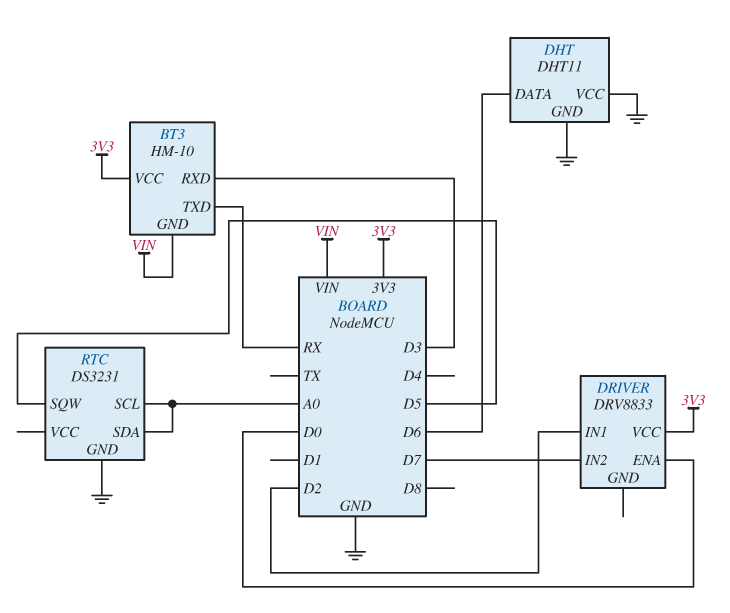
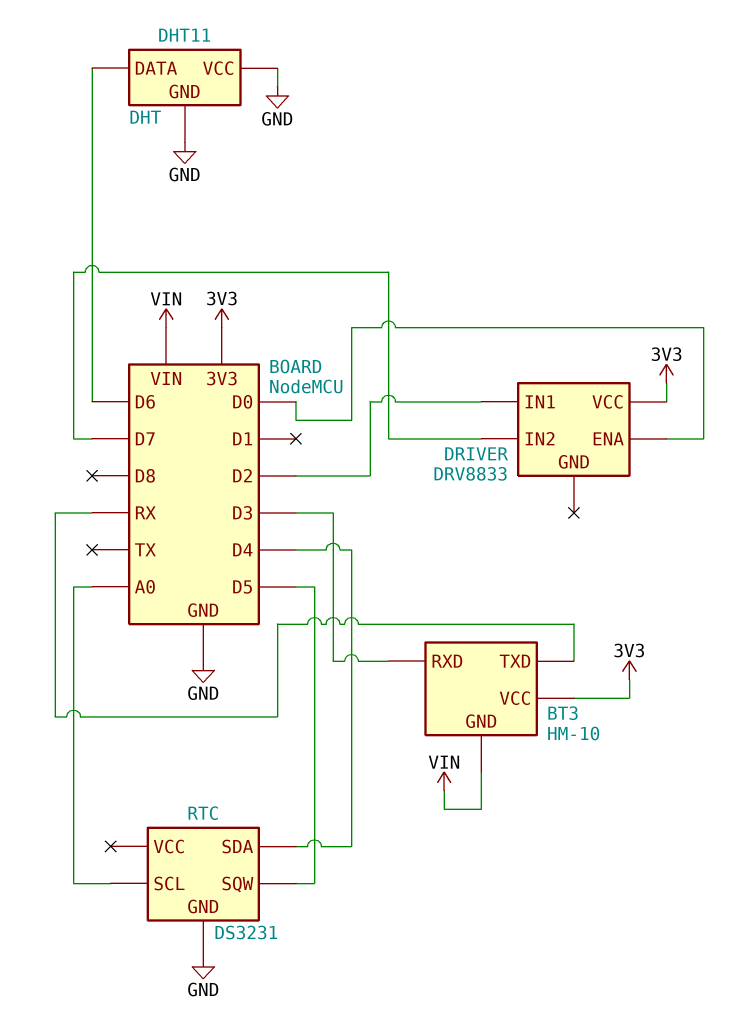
RTC pin SDA: A0 -> D4

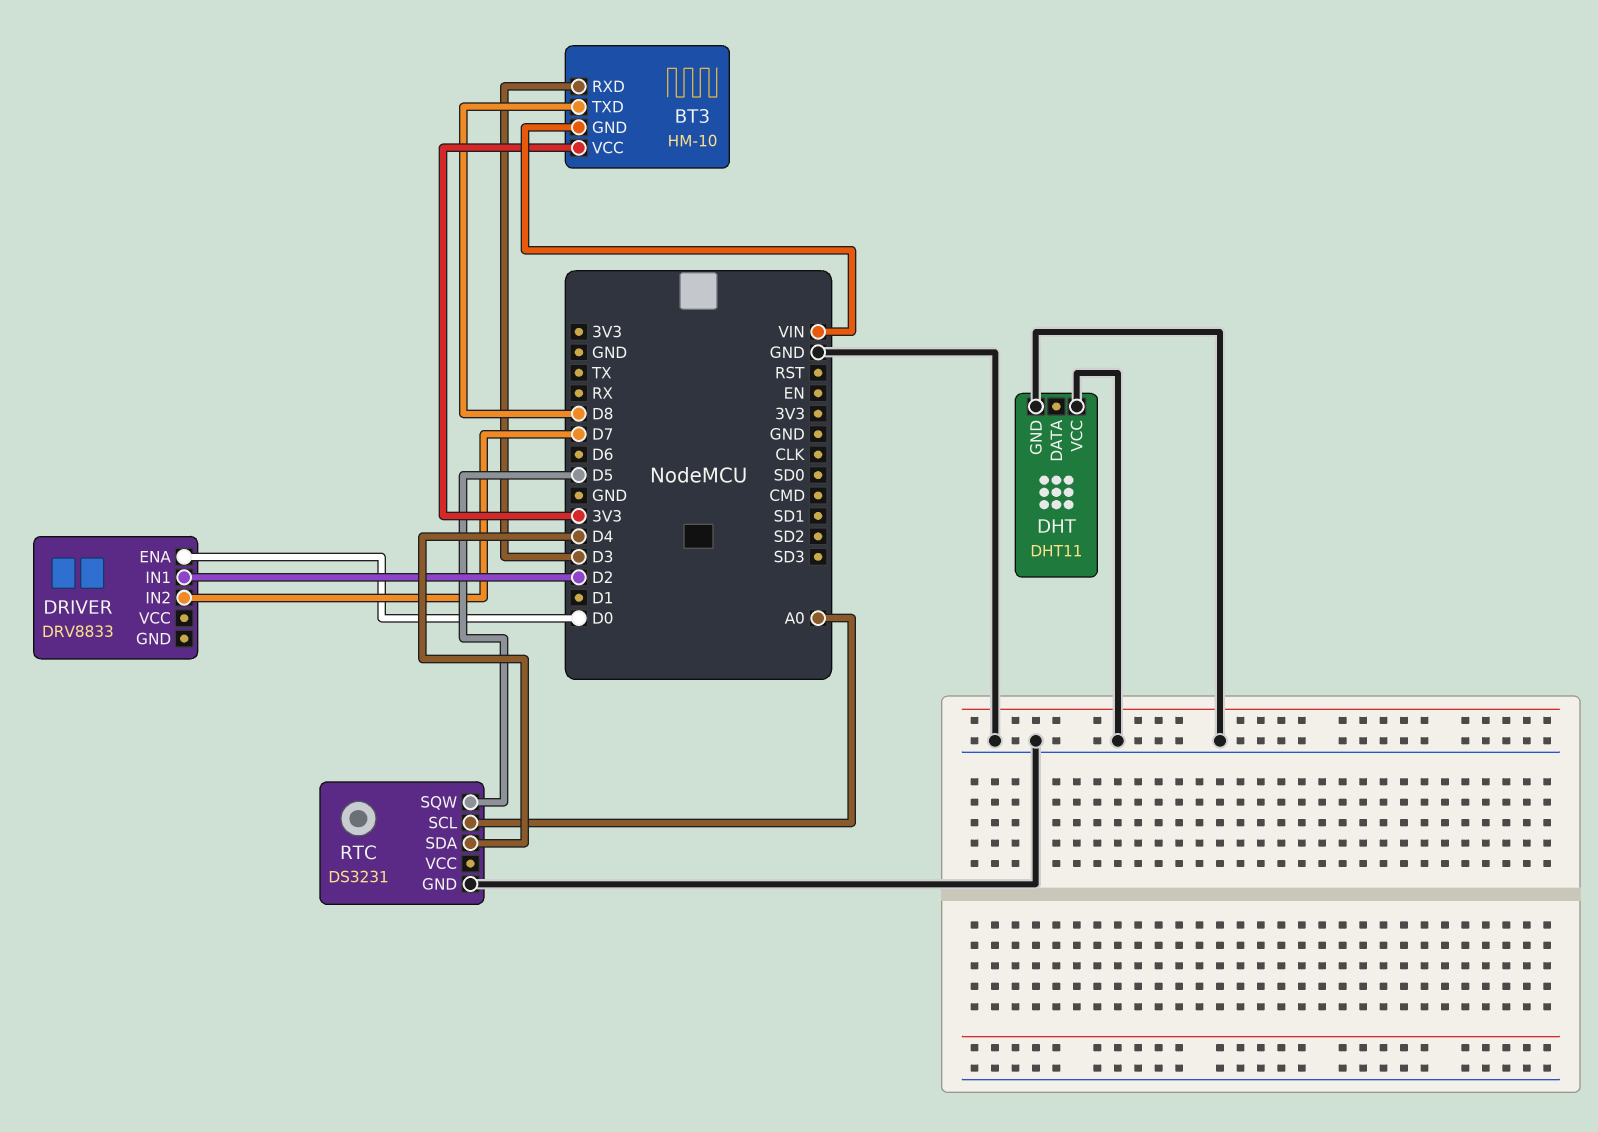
BT3 pin TXD: RX -> D8
DHT pin DATA: D6 -> none
DRIVER pin VCC: 3V3 -> none

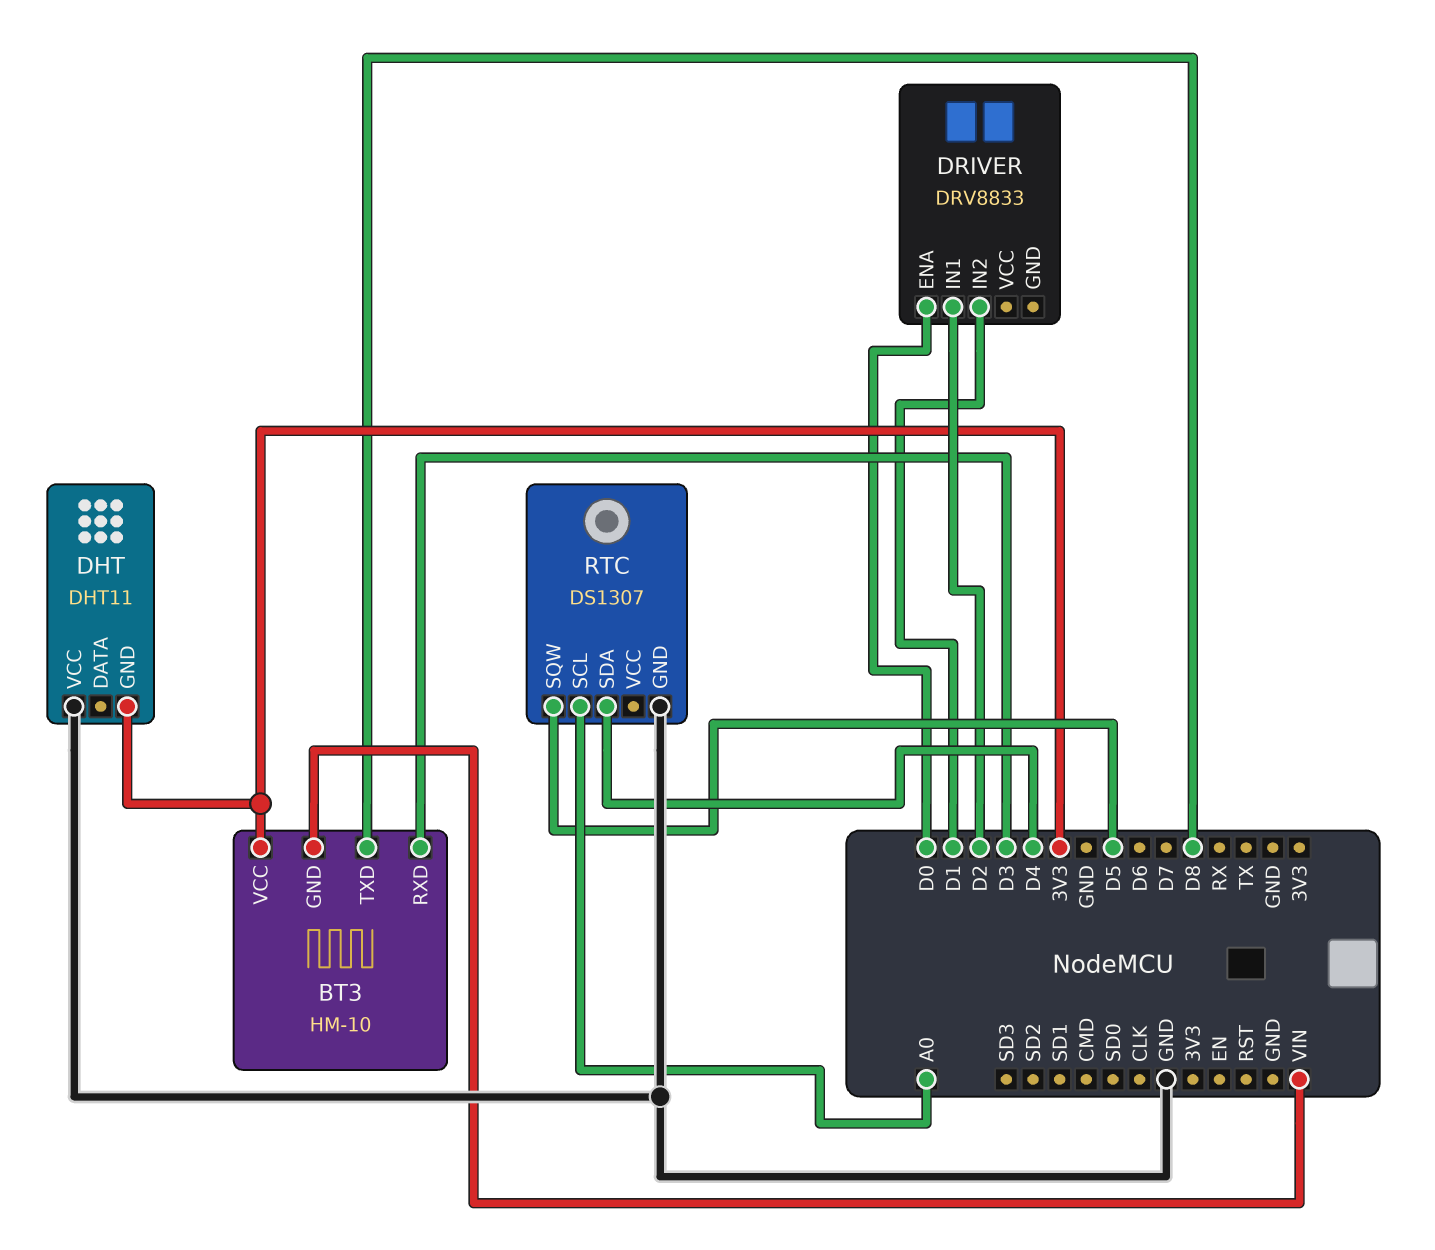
DHT pin GND: GND -> 3V3
DRIVER pin IN2: D7 -> D1
RTC: DS3231 -> DS1307

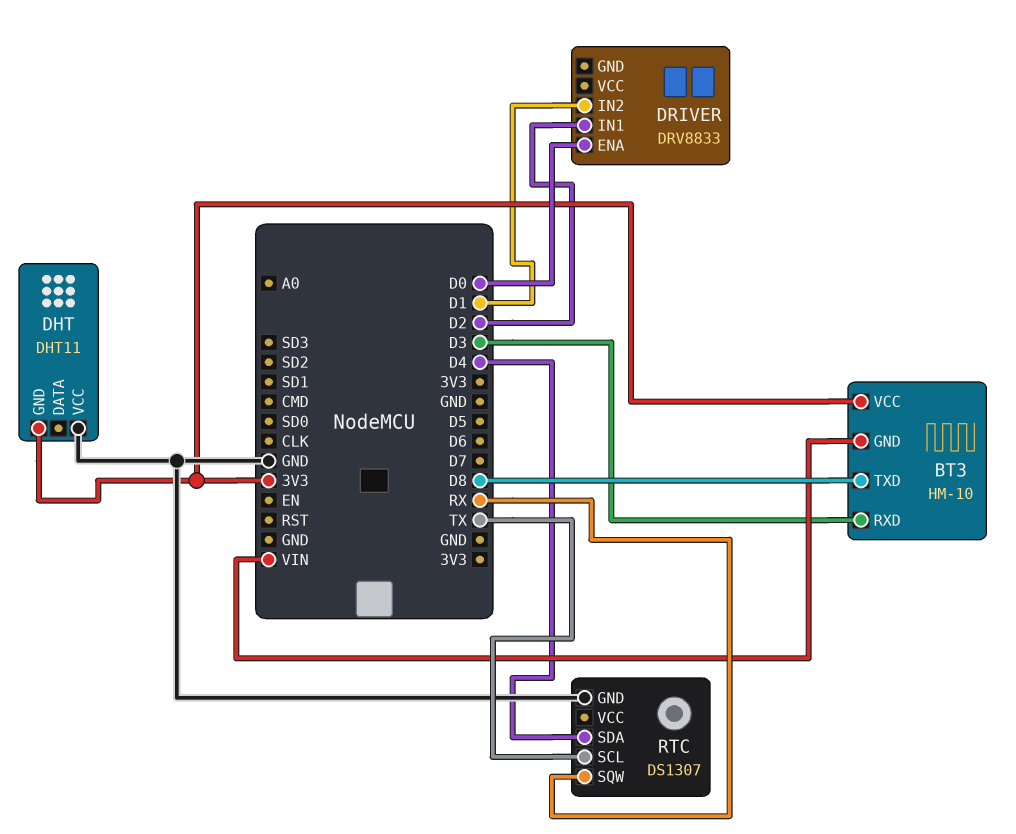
RTC pin SCL: A0 -> TX
RTC pin SQW: D5 -> RX

